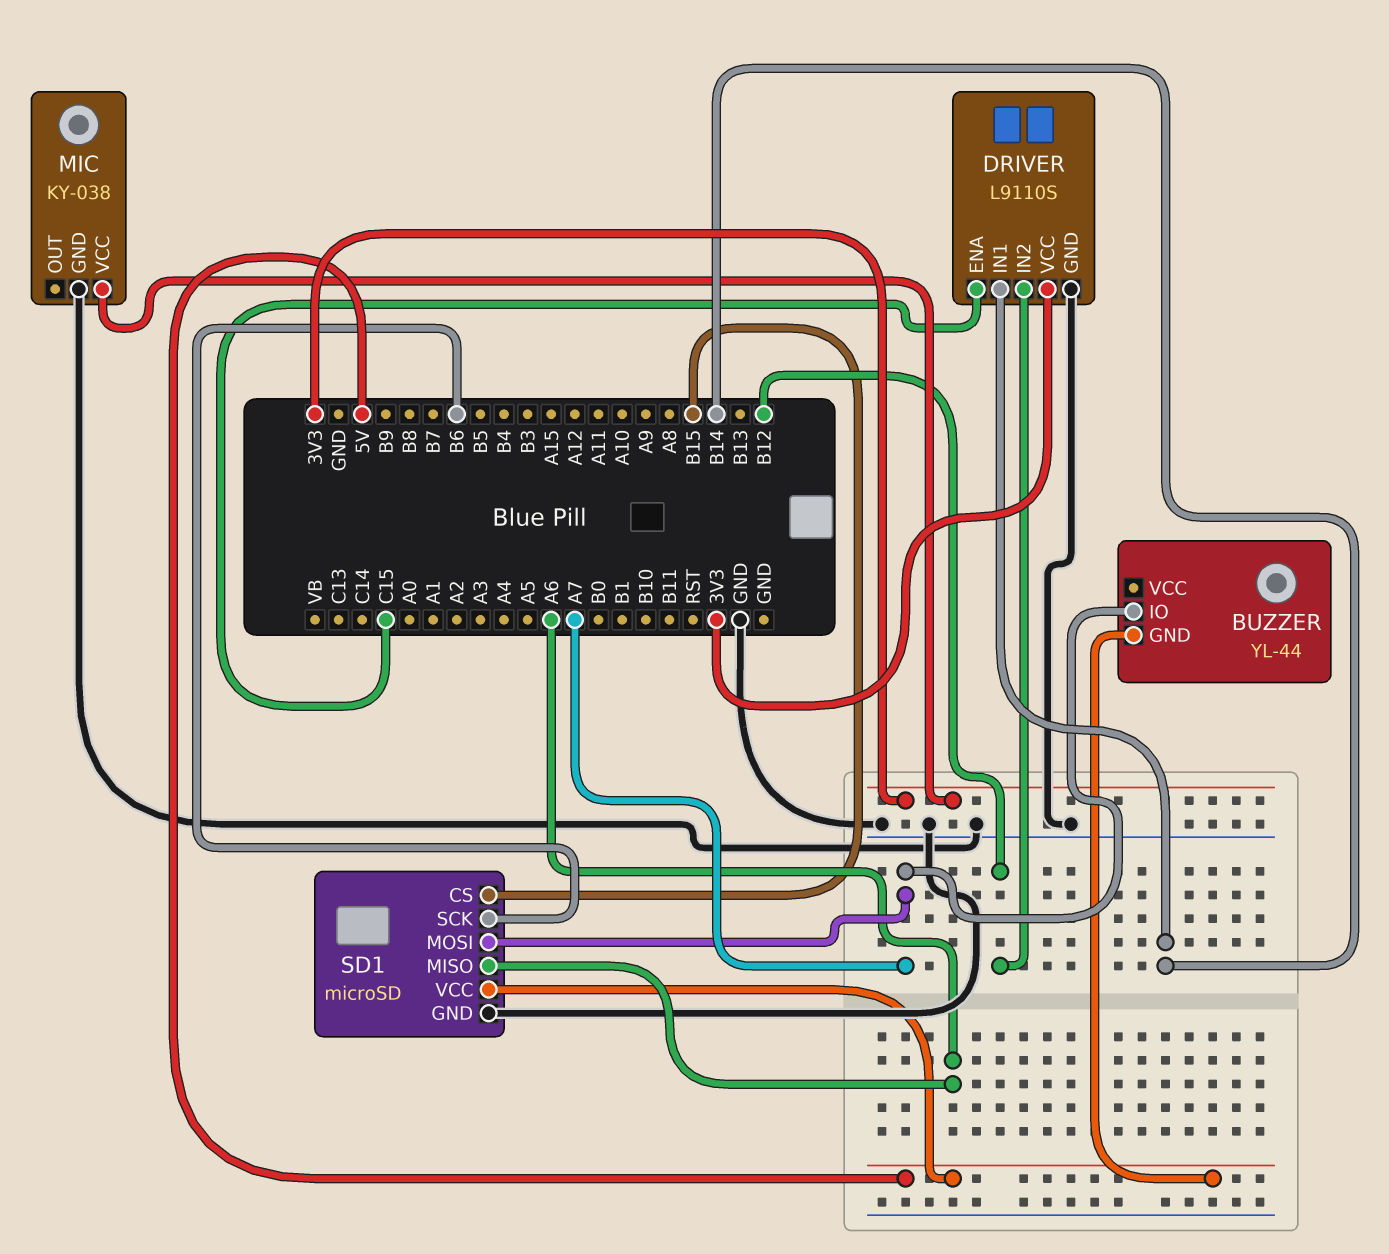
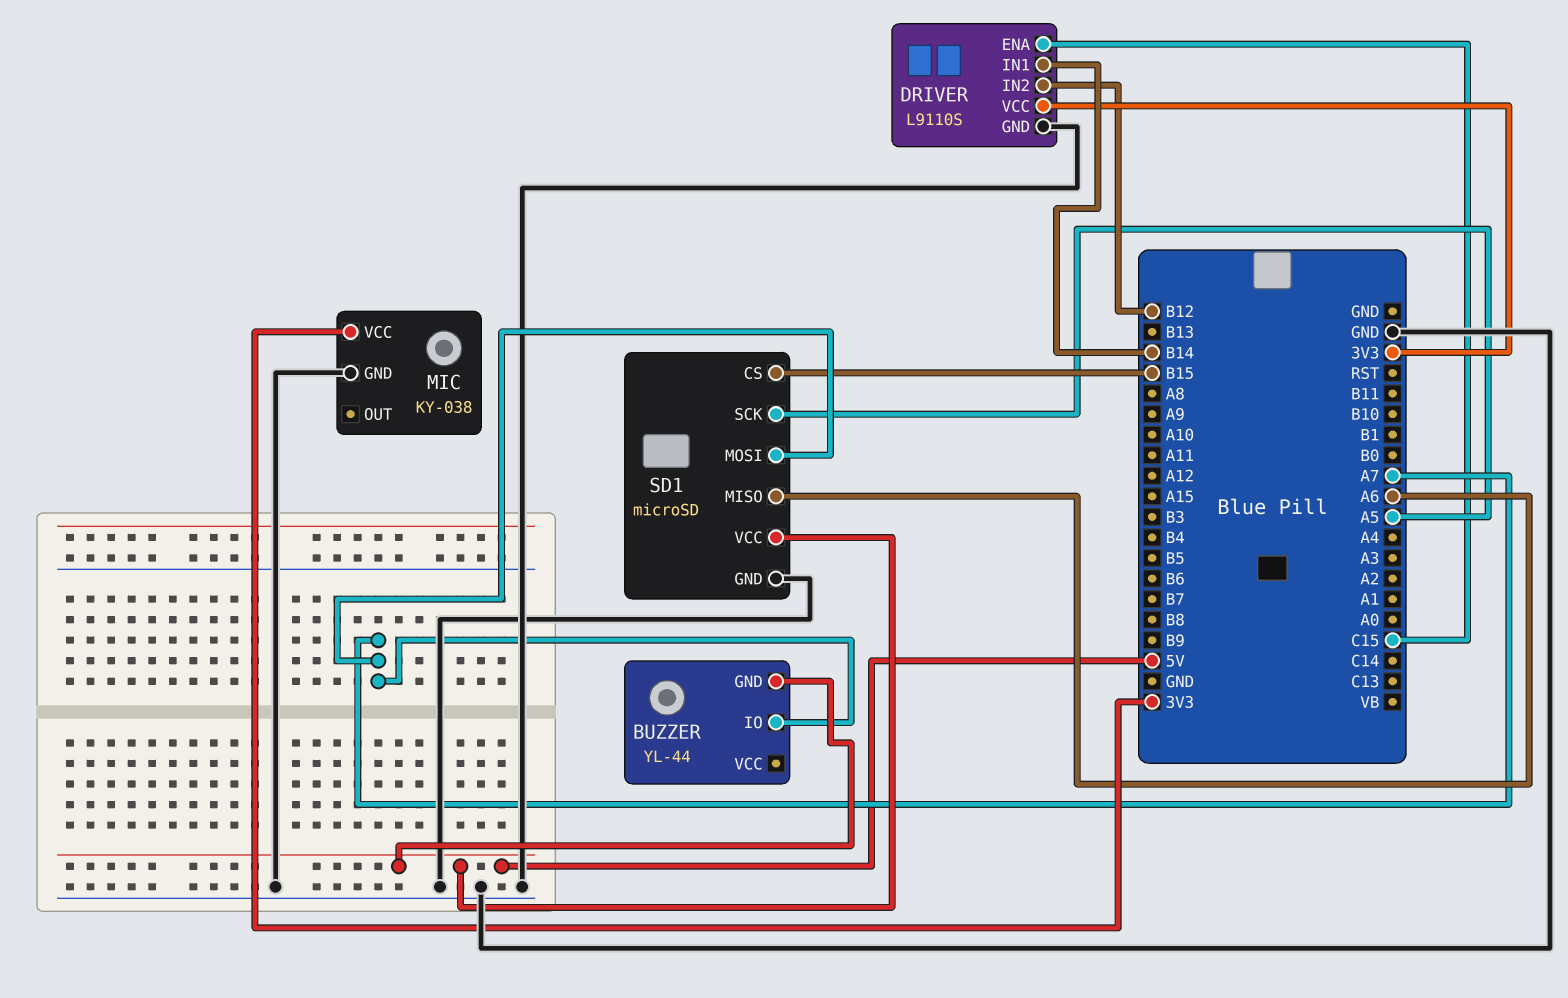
SD1 pin SCK: B6 -> A5

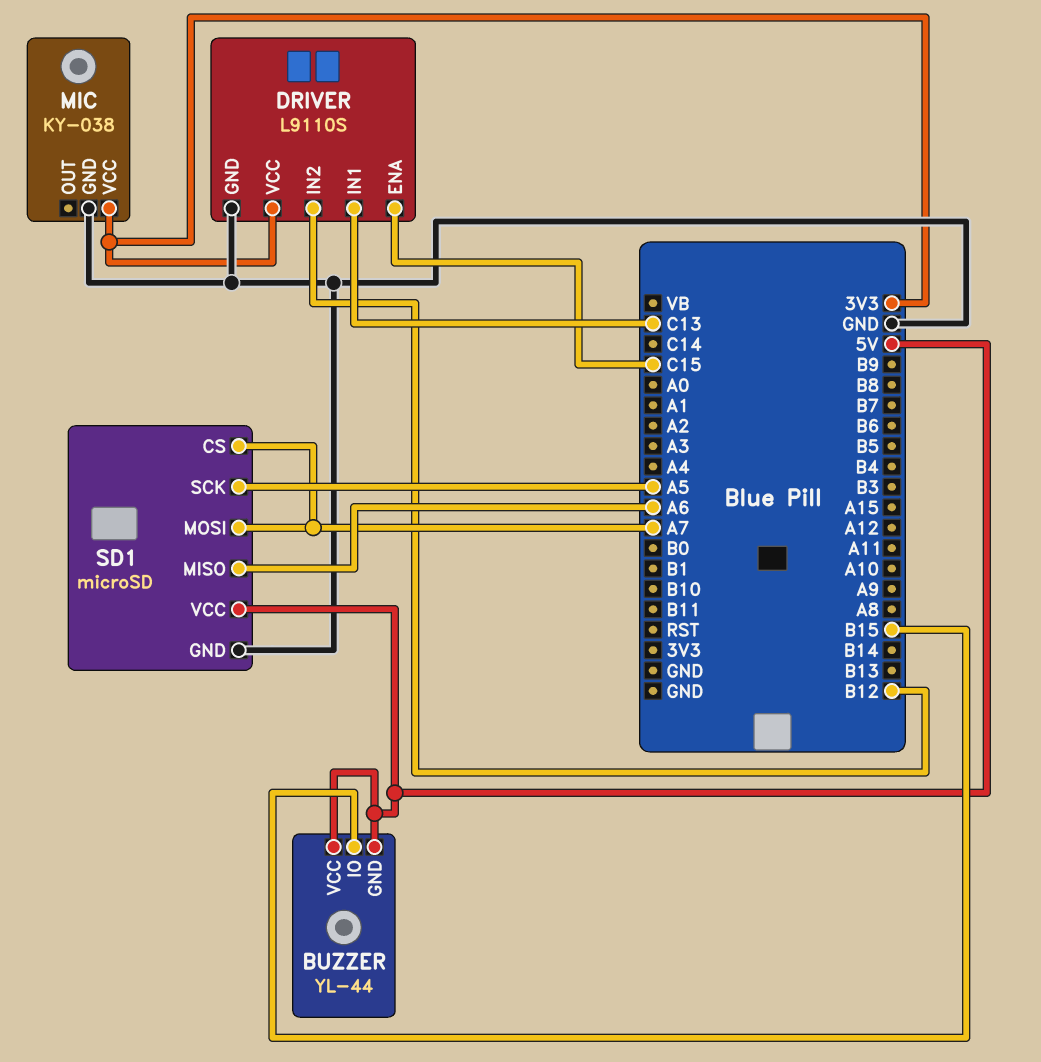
BUZZER pin IO: A7 -> B15
BUZZER pin VCC: none -> 5V
DRIVER pin IN1: B14 -> C13
SD1 pin CS: B15 -> A7

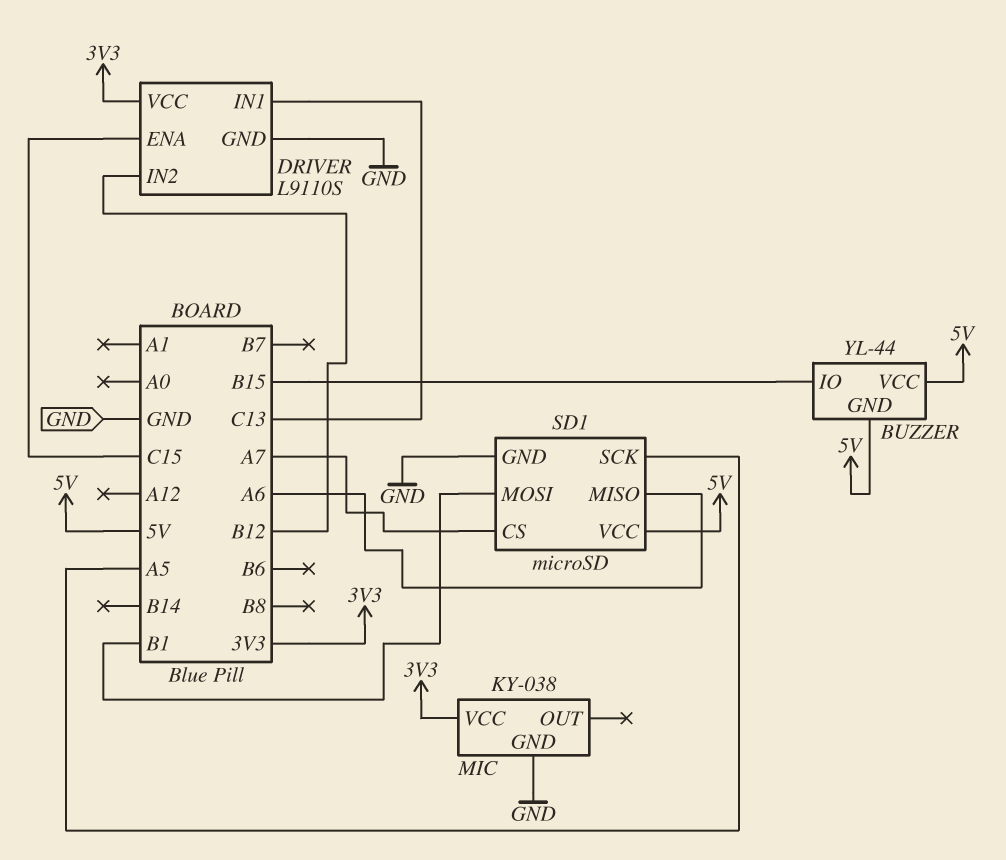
SD1 pin MOSI: A7 -> B1

